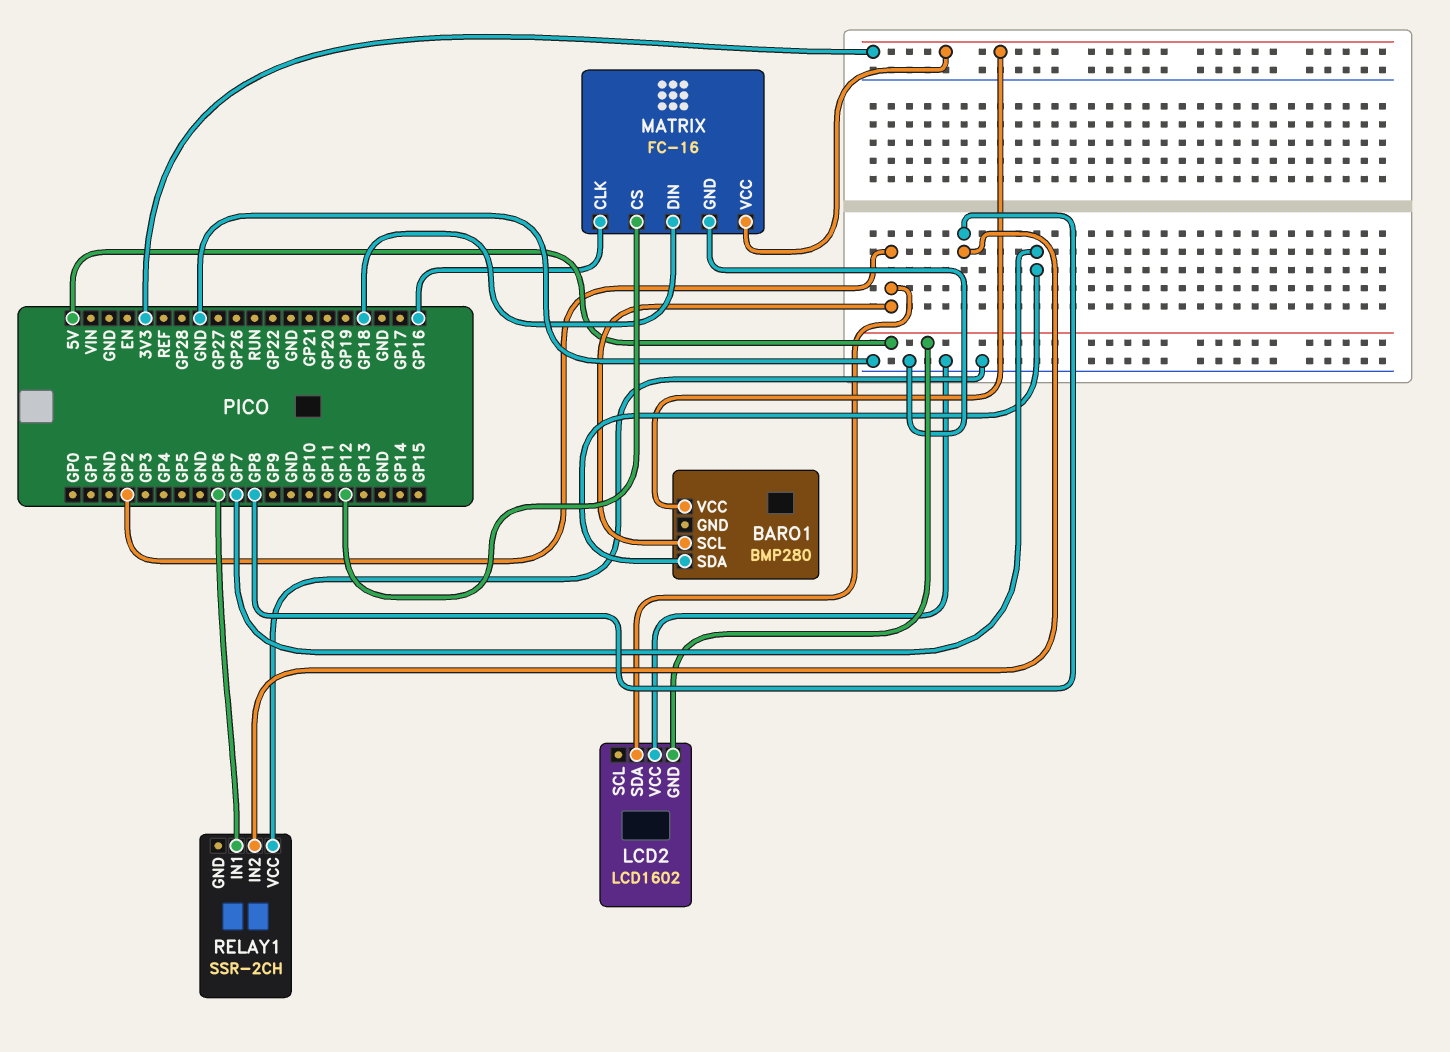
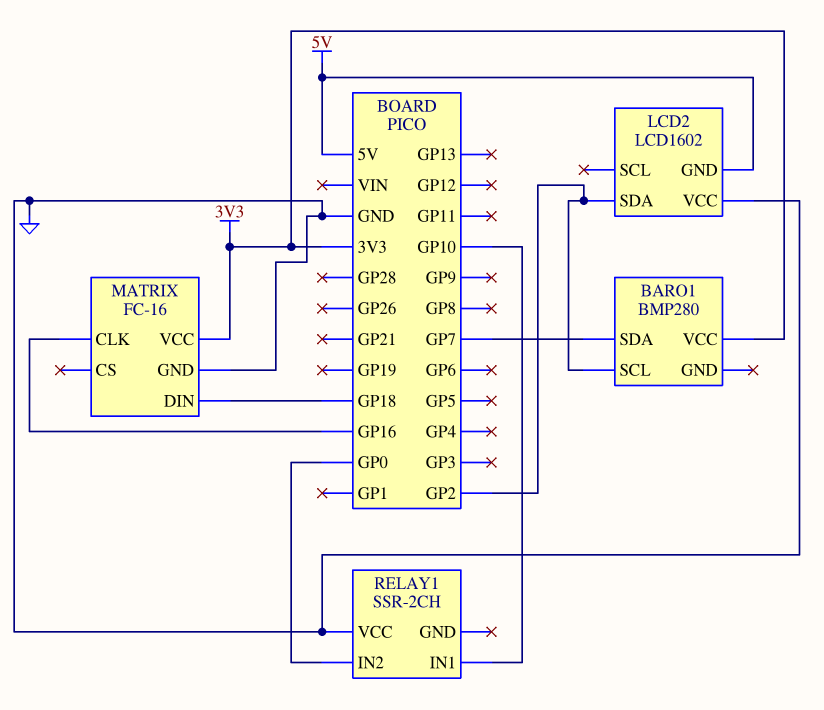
MATRIX pin CS: GP12 -> none
RELAY1 pin IN1: GP6 -> GP10
RELAY1 pin IN2: GP8 -> GP0

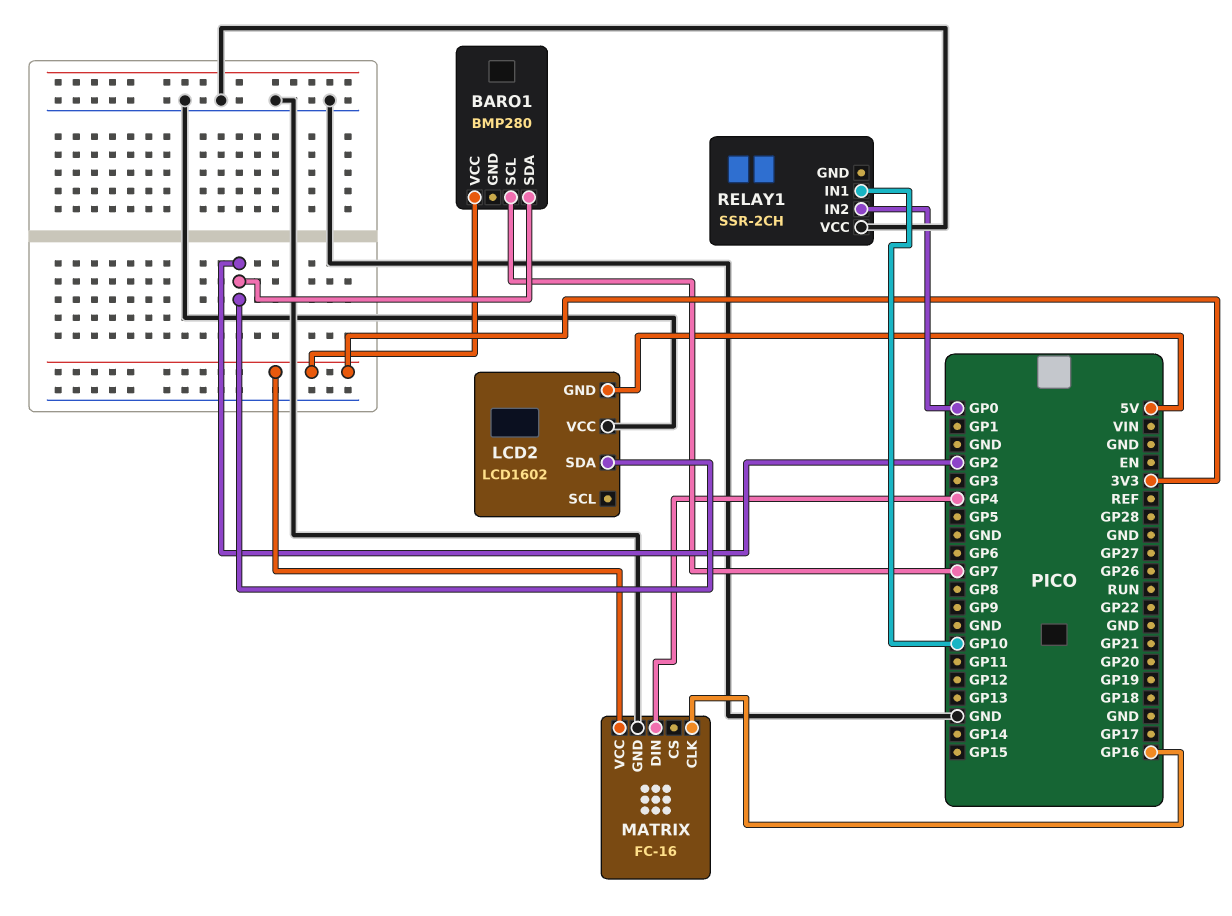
BARO1 pin SCL: GP2 -> GP7
BARO1 pin SDA: GP7 -> GP2
MATRIX pin DIN: GP18 -> GP4

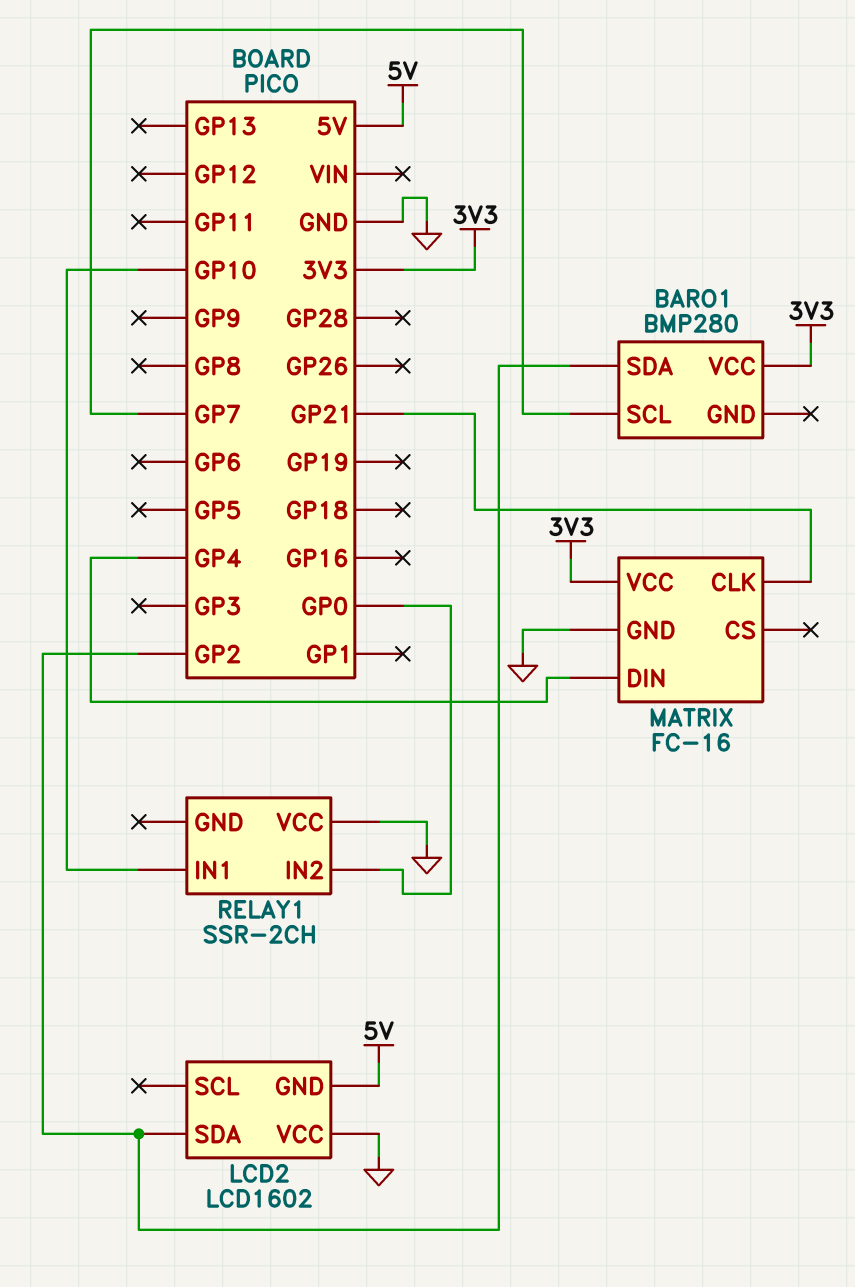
MATRIX pin CLK: GP16 -> GP21

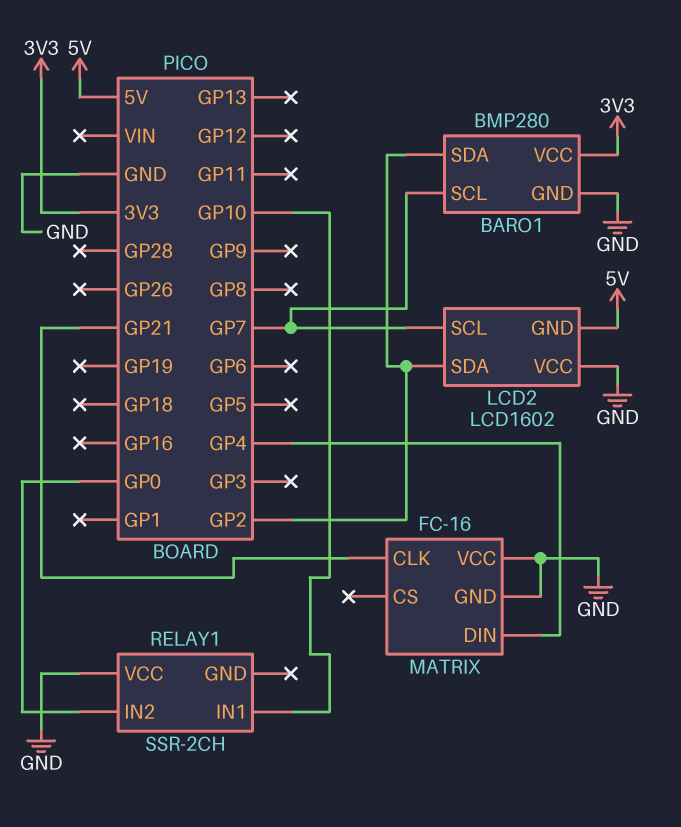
BARO1 pin GND: none -> GND
LCD2 pin SCL: none -> GP7
MATRIX pin VCC: 3V3 -> GND

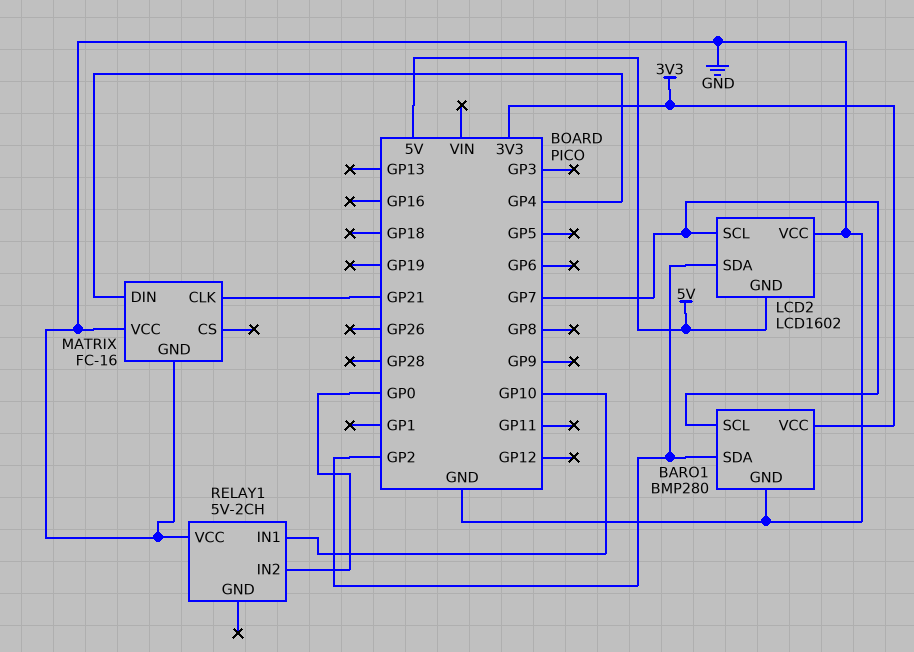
RELAY1: SSR-2CH -> 5V-2CH

